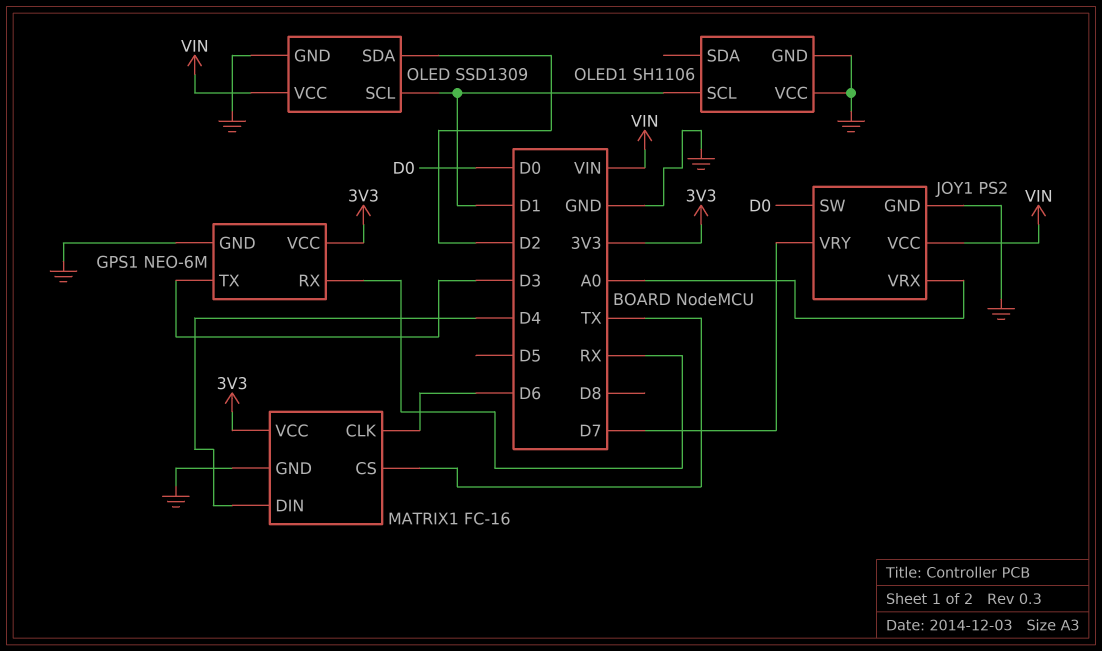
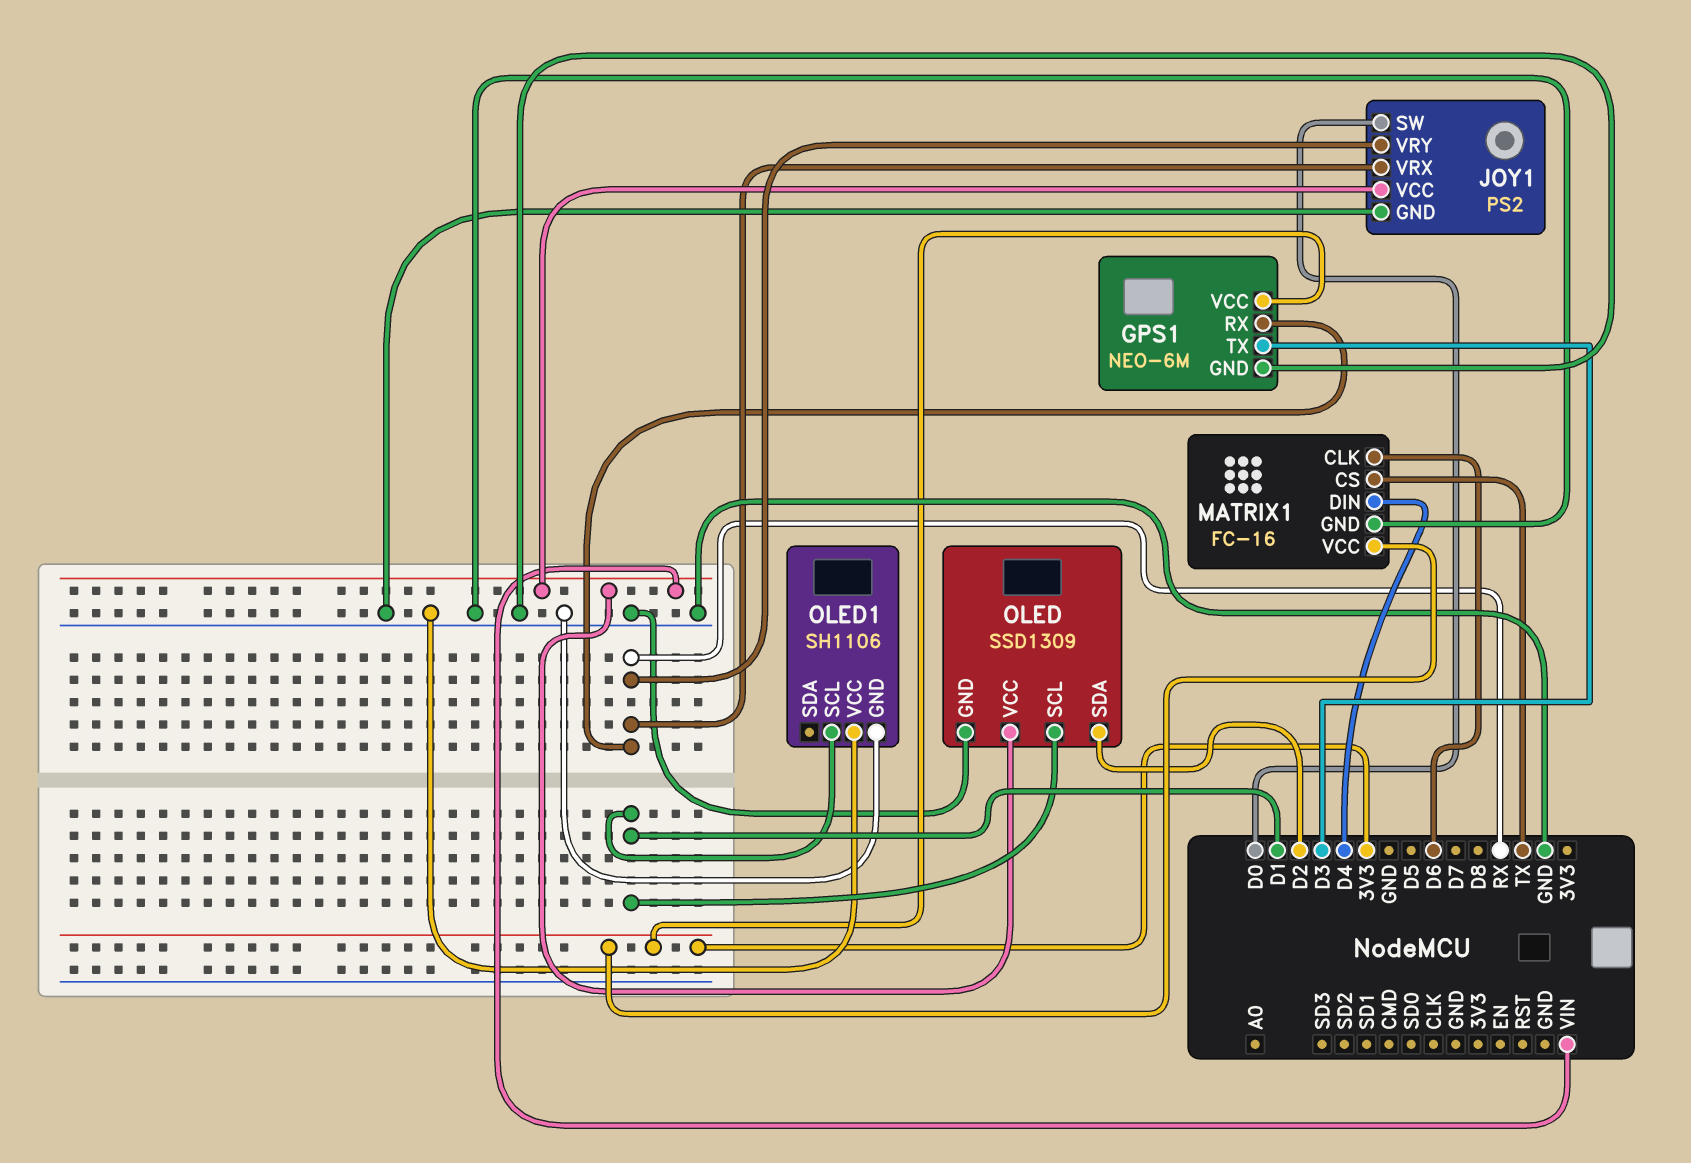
JOY1 pin VRX: A0 -> RX
JOY1 pin VRY: D7 -> RX

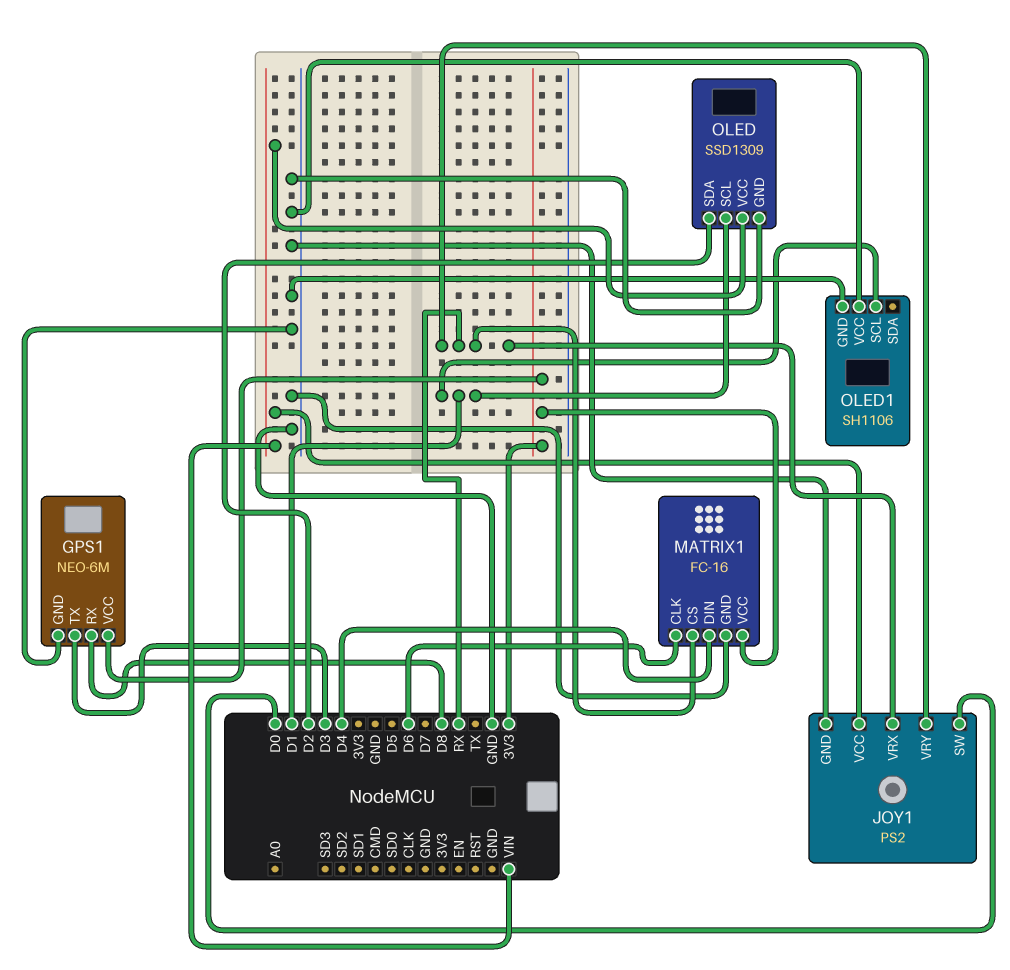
GPS1 pin RX: RX -> D8
MATRIX1 pin CS: TX -> RX

